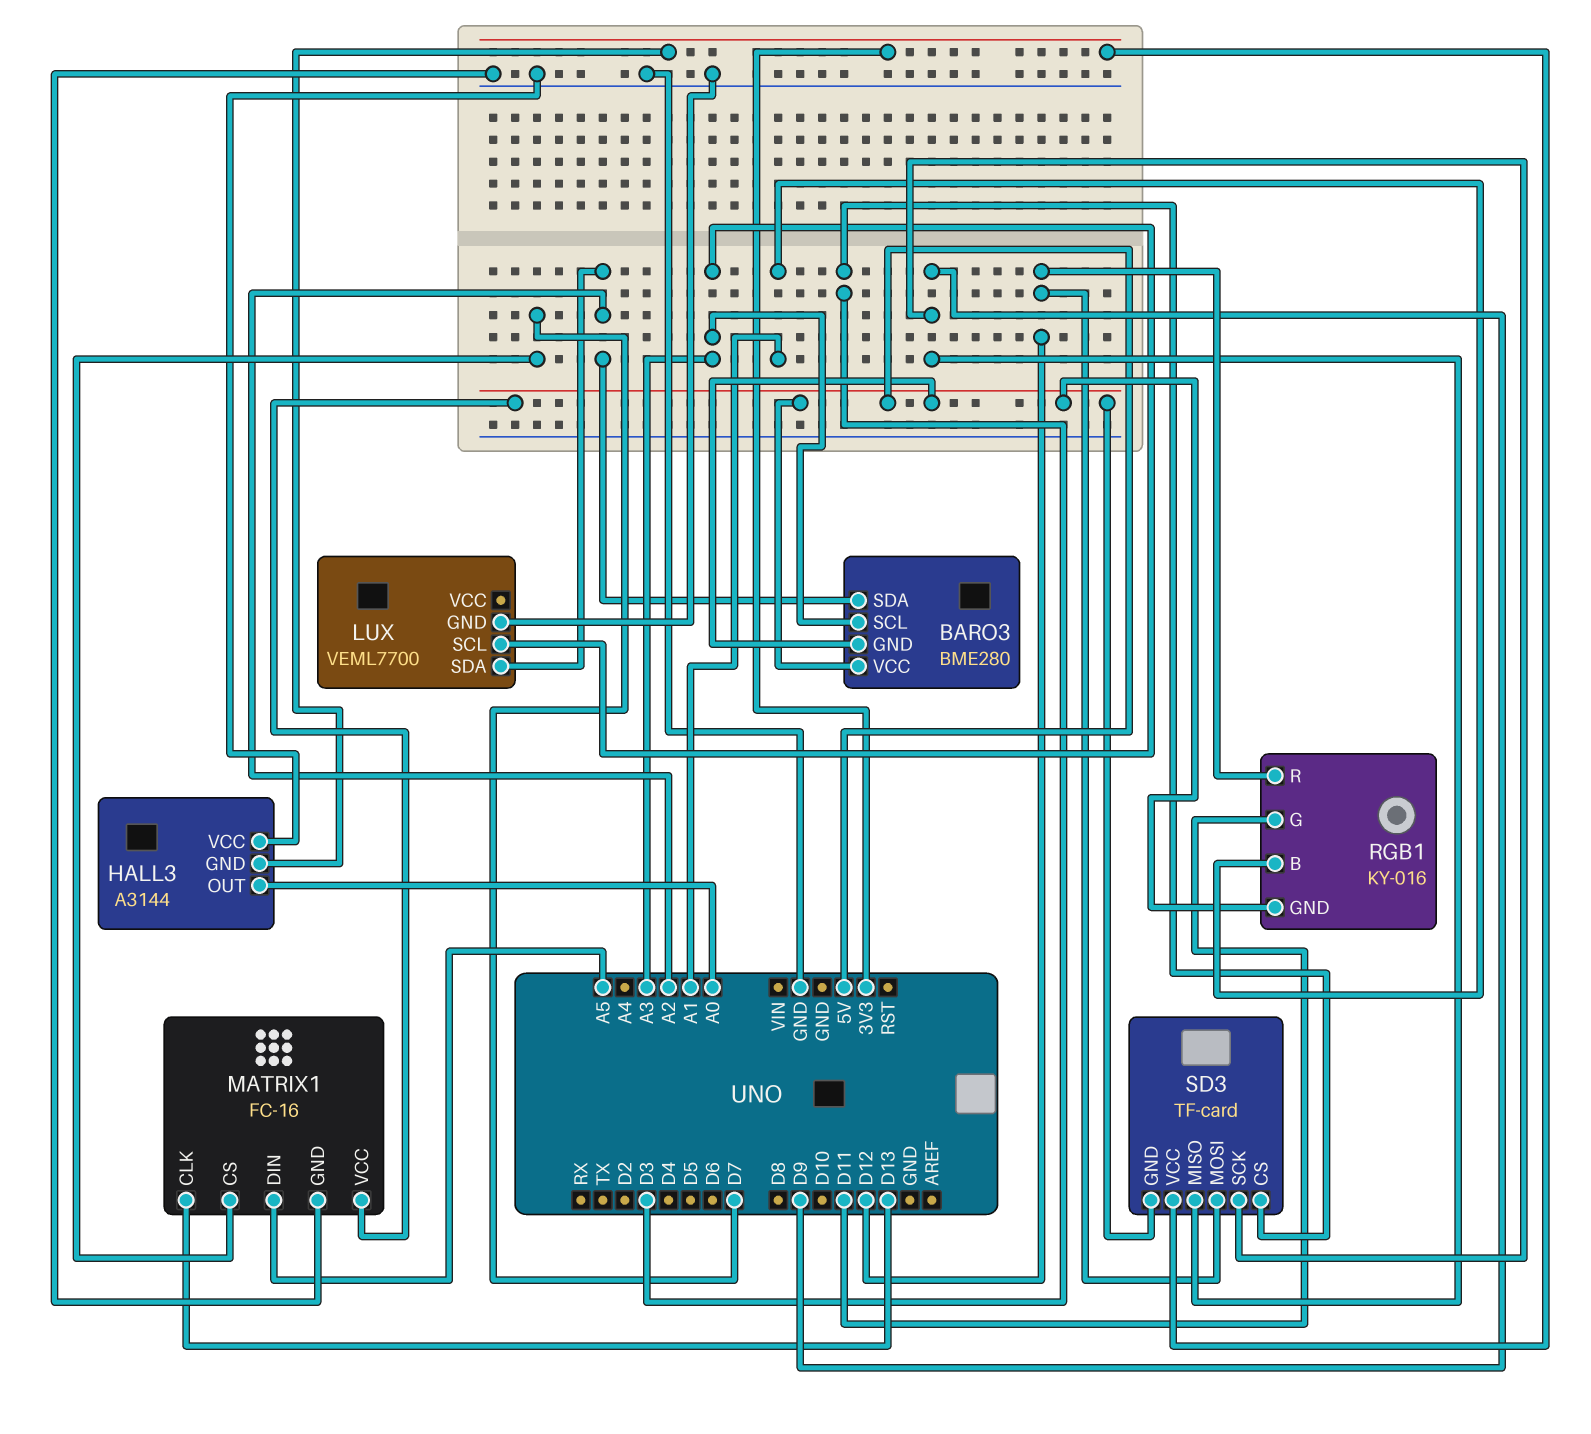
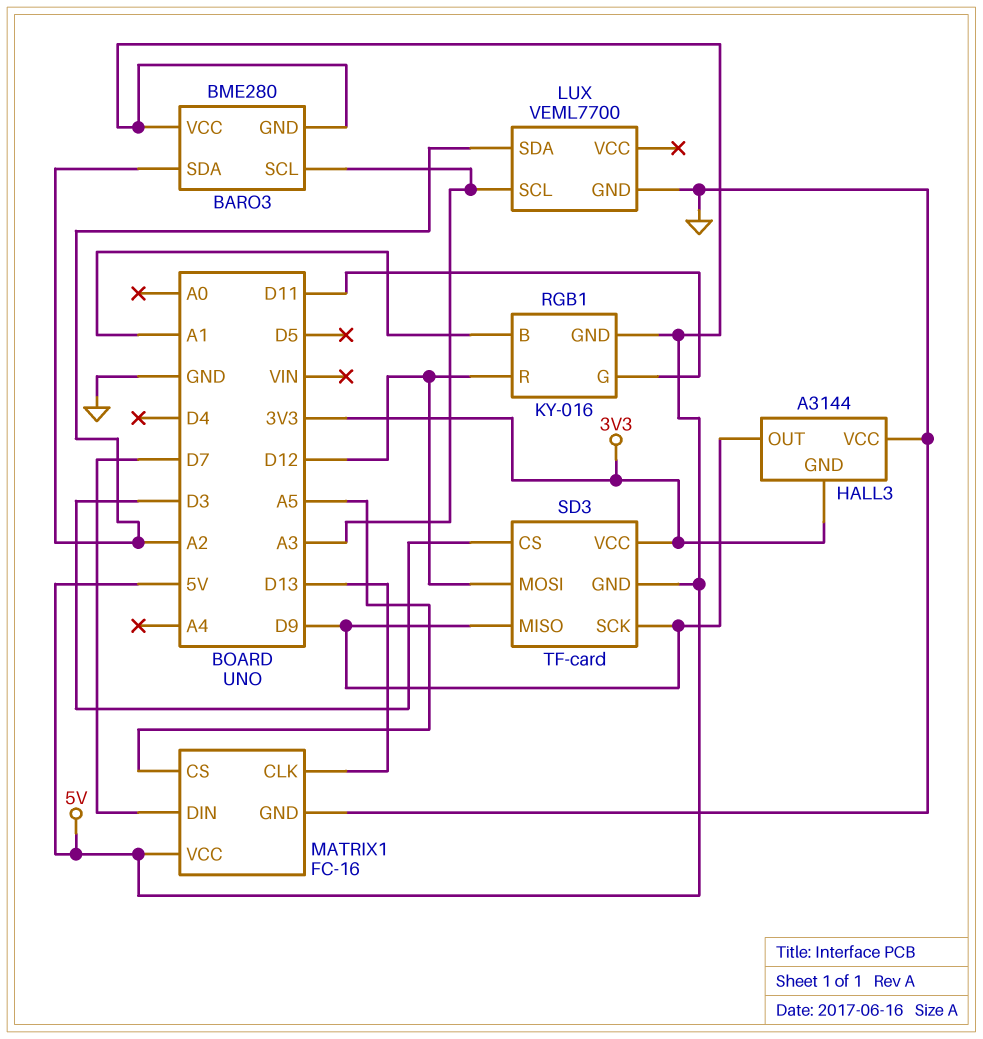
HALL3 pin OUT: A0 -> D9
MATRIX1 pin CS: D7 -> A5
MATRIX1 pin DIN: A5 -> D7

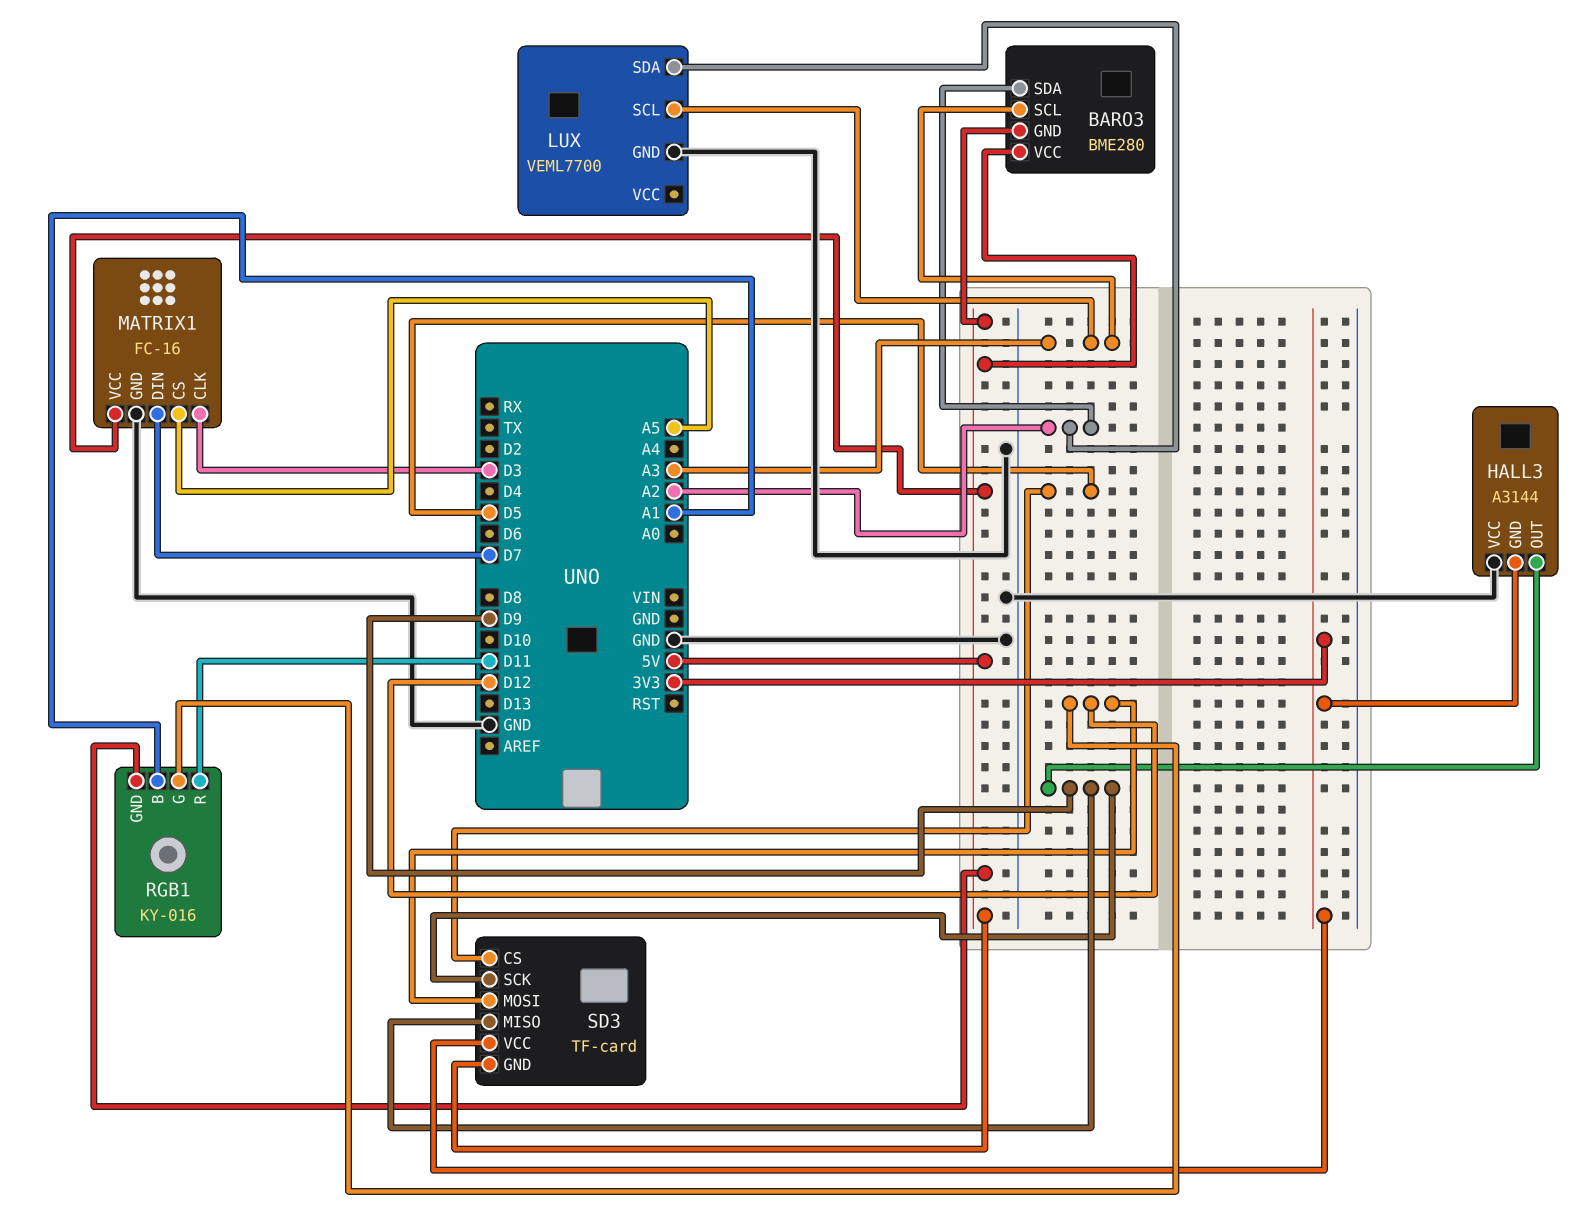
MATRIX1 pin CLK: D13 -> D3
RGB1 pin G: D11 -> D12
RGB1 pin R: D12 -> D11
SD3 pin CS: D3 -> D5

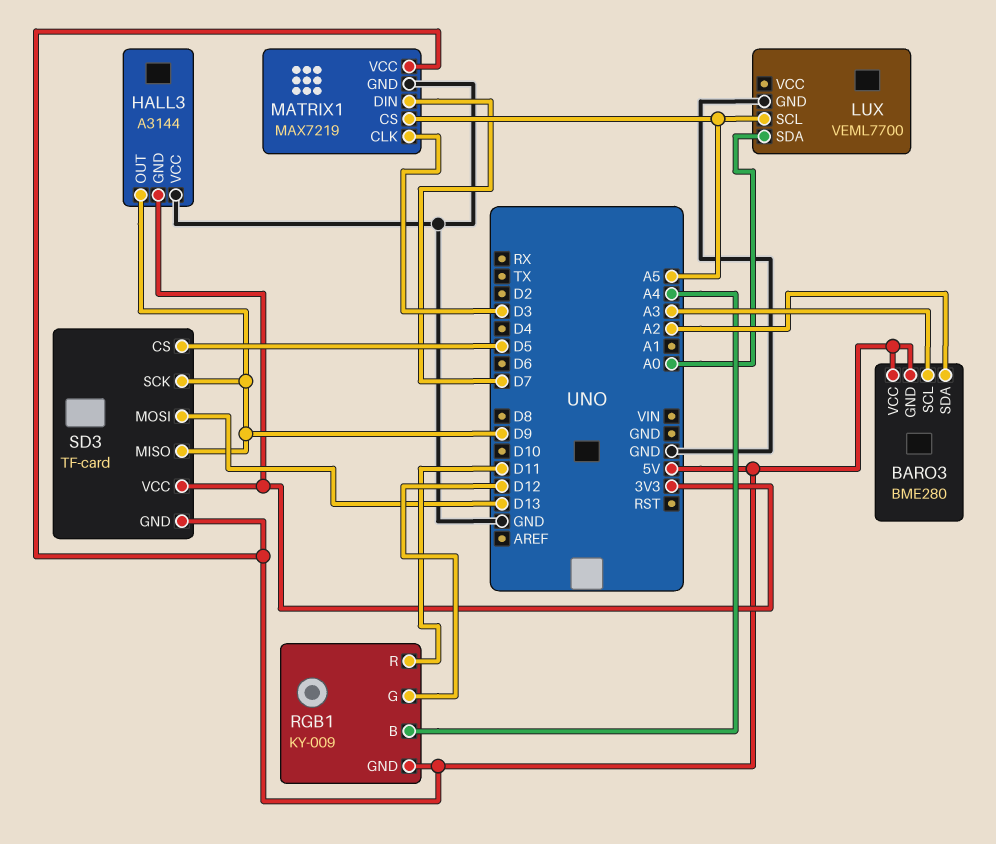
LUX pin SCL: A3 -> A5
LUX pin SDA: A2 -> A0
MATRIX1: FC-16 -> MAX7219
RGB1: KY-016 -> KY-009
RGB1 pin B: A1 -> A4
SD3 pin MOSI: D12 -> D13

